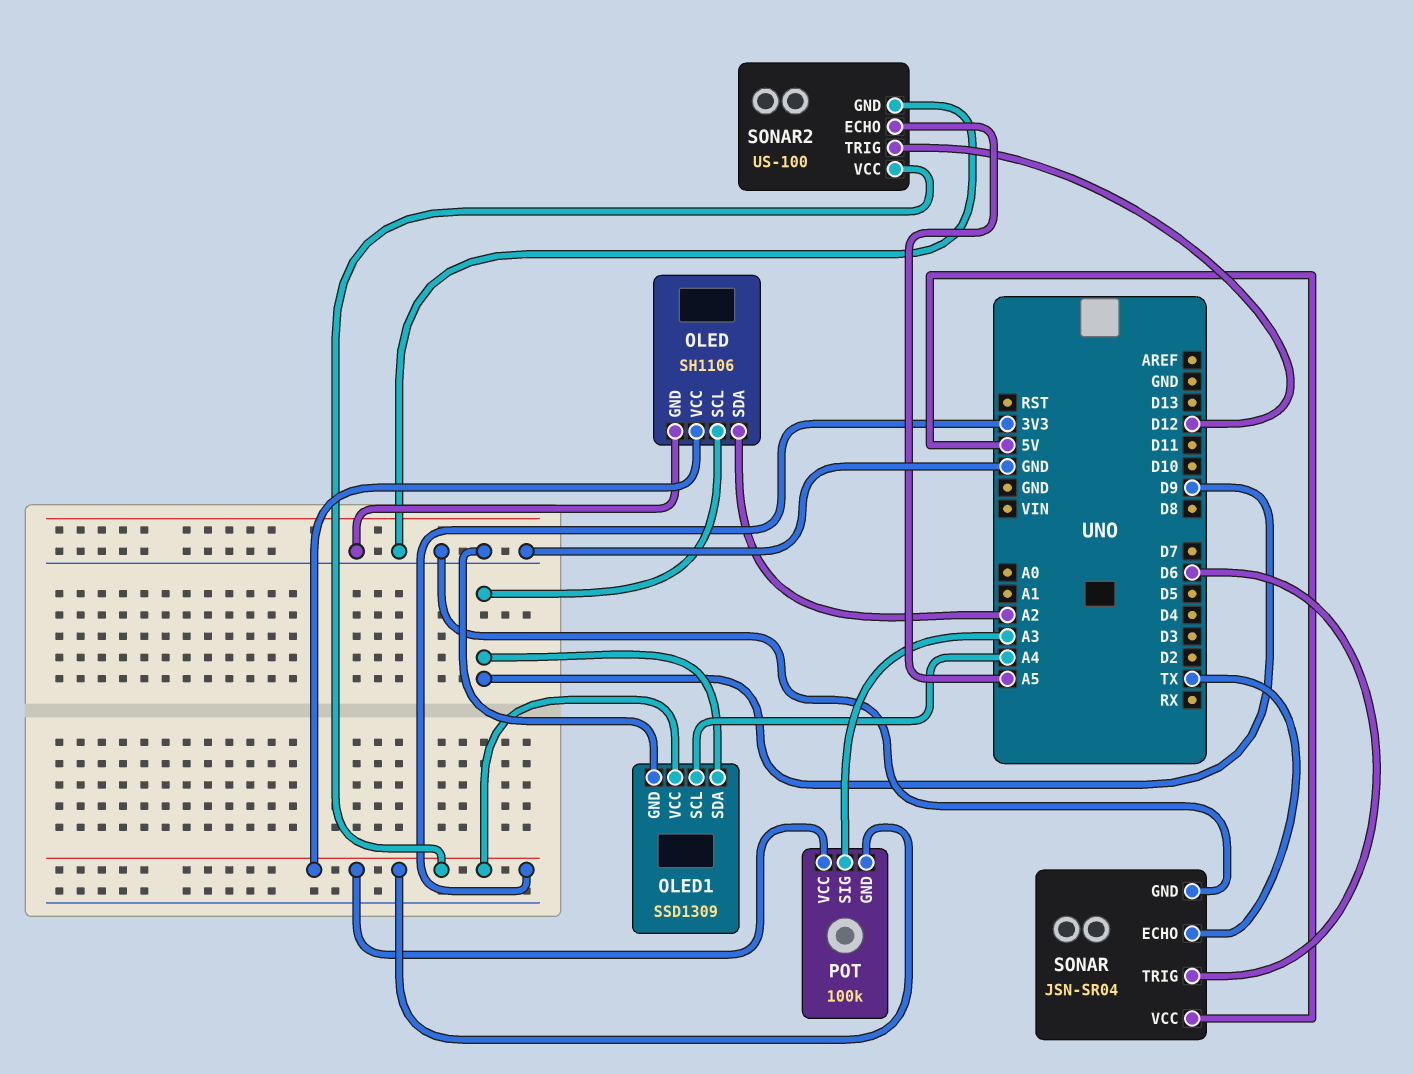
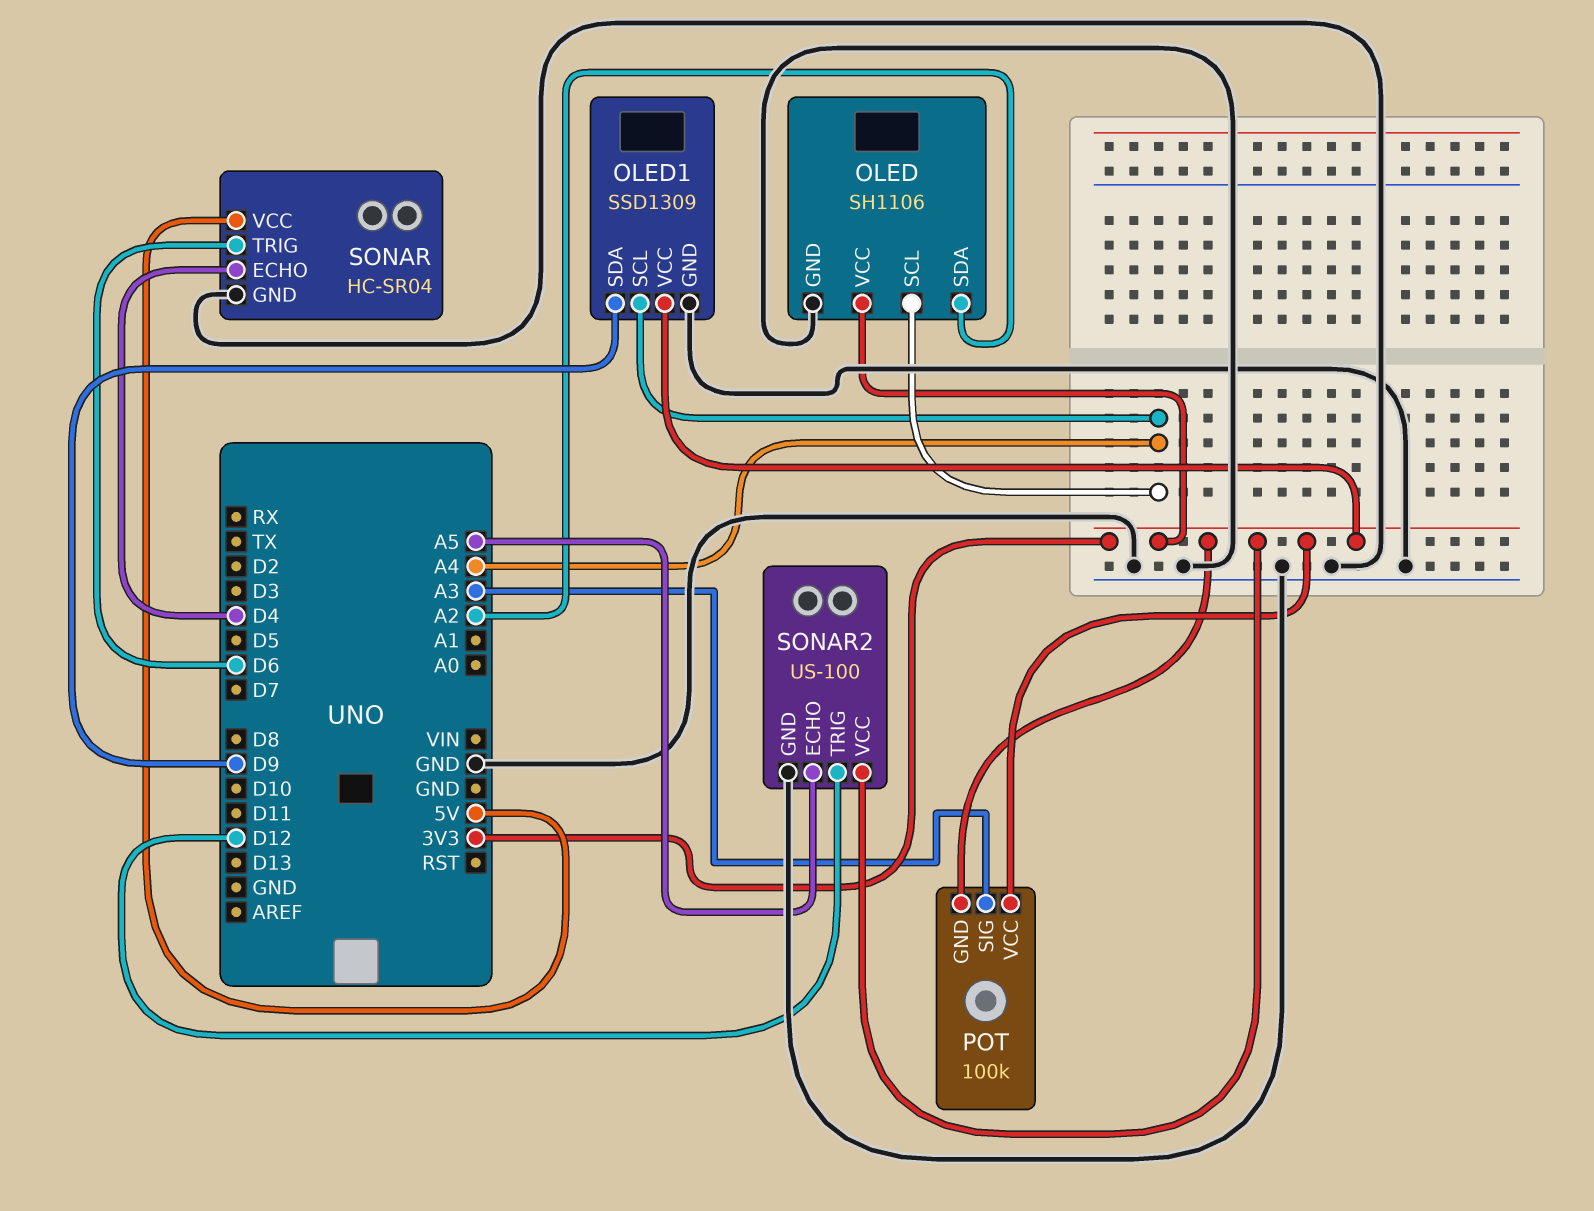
OLED pin SCL: D9 -> A4
SONAR: JSN-SR04 -> HC-SR04
SONAR pin ECHO: TX -> D4

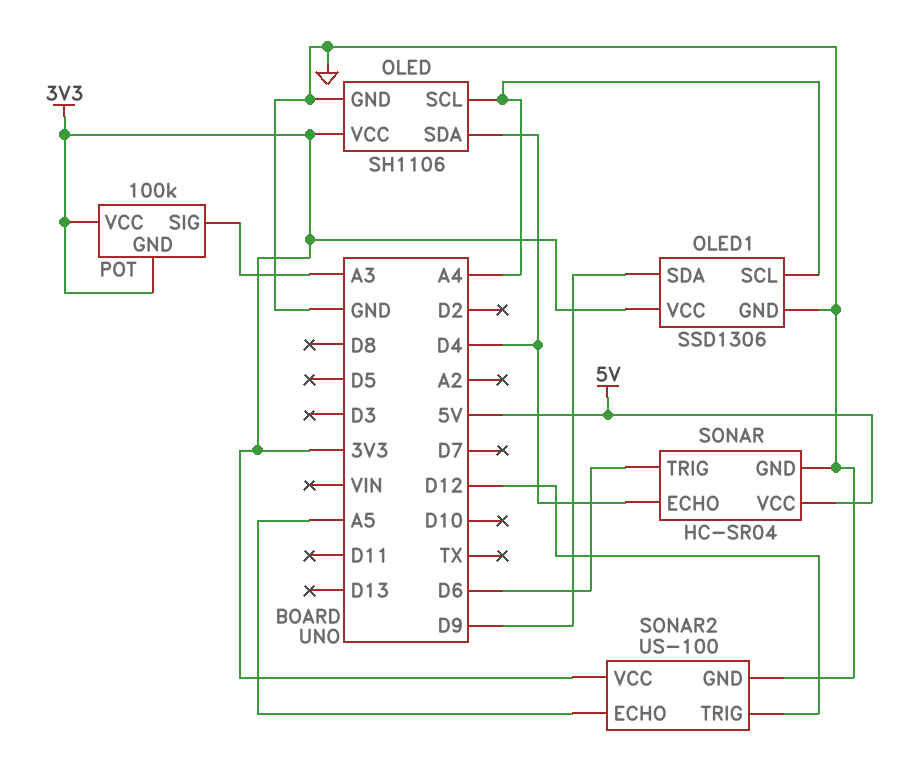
OLED pin SDA: A2 -> D4
OLED1: SSD1309 -> SSD1306

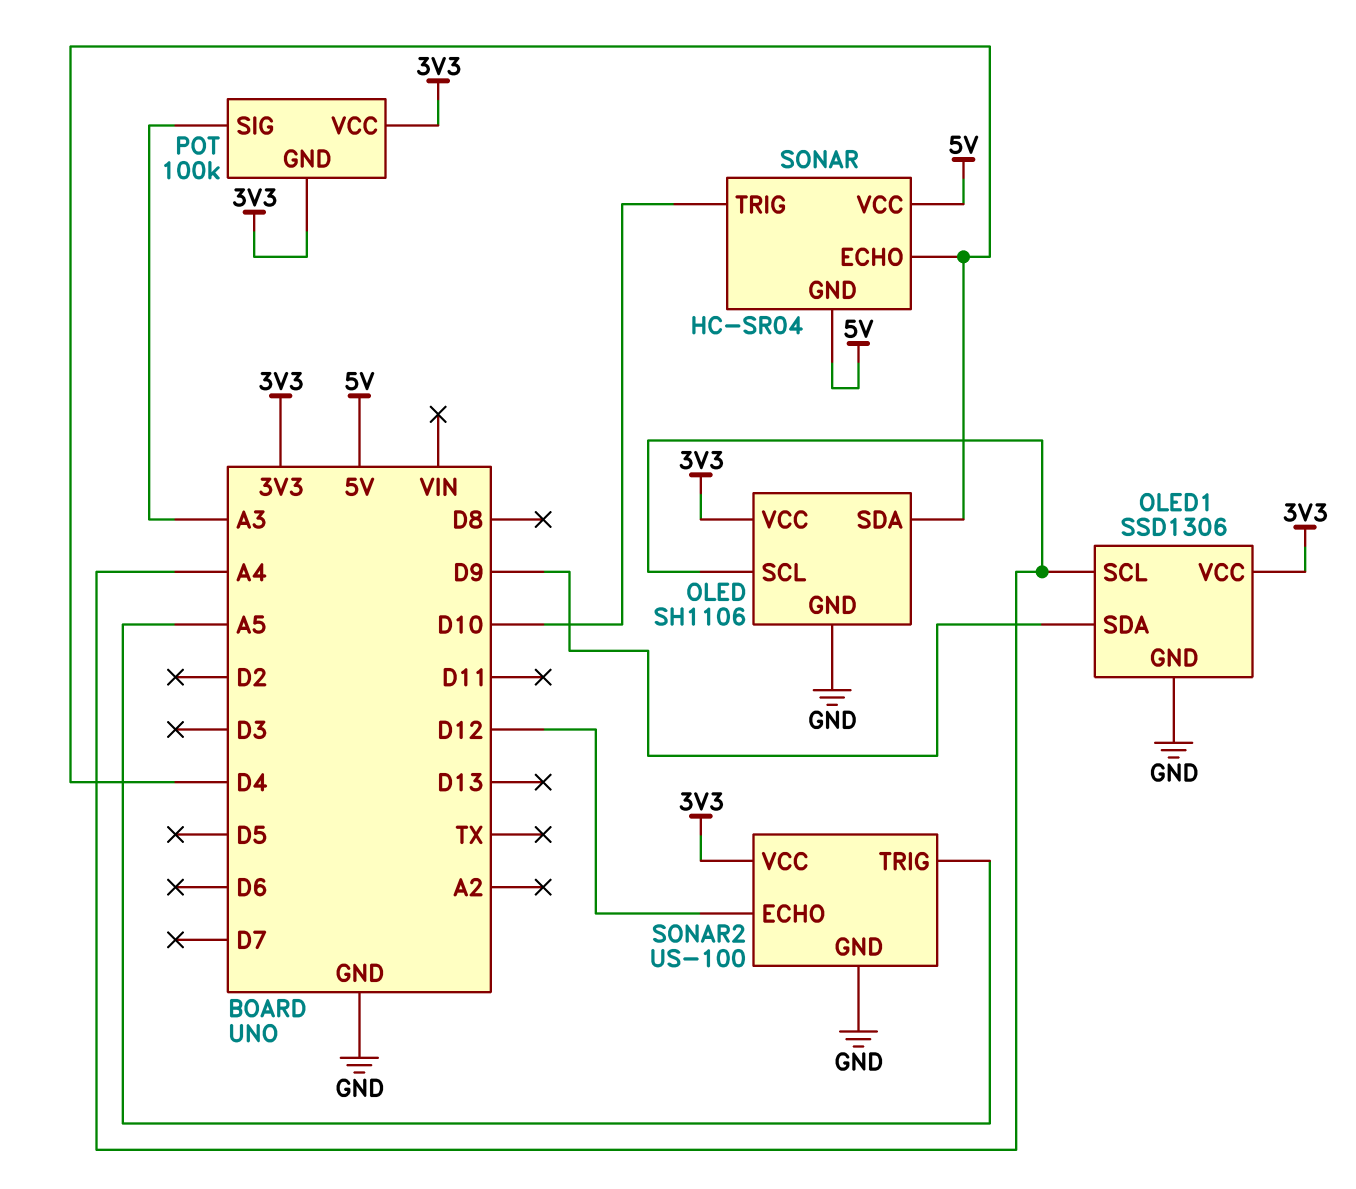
SONAR pin GND: GND -> 5V
SONAR pin TRIG: D6 -> D10
SONAR2 pin ECHO: A5 -> D12
SONAR2 pin TRIG: D12 -> A5

